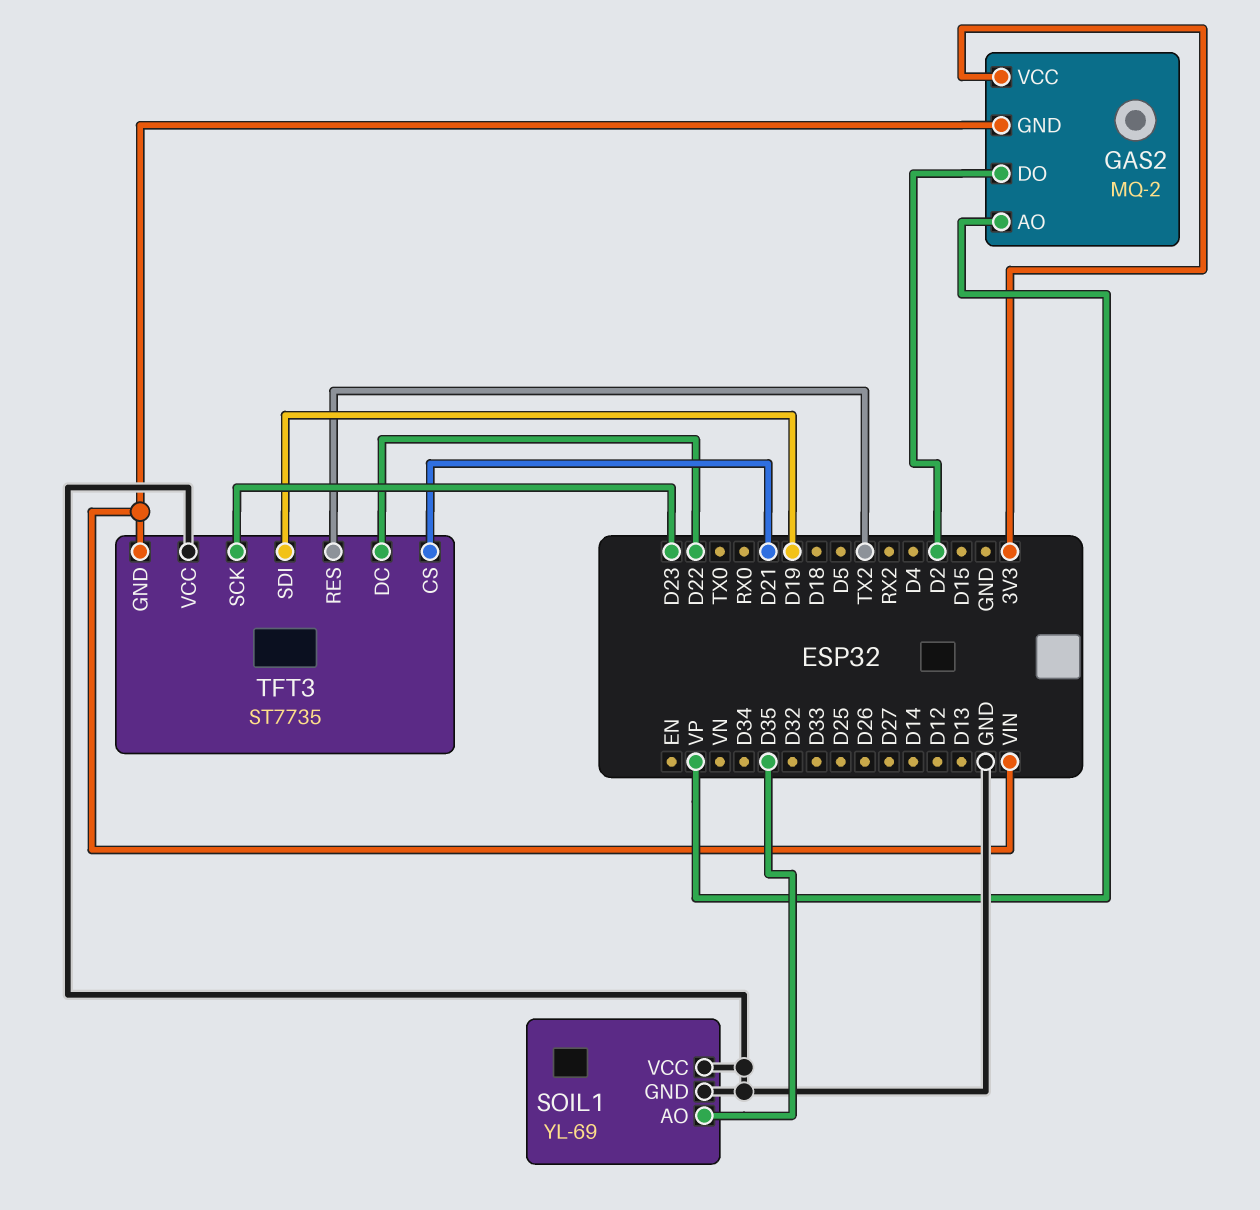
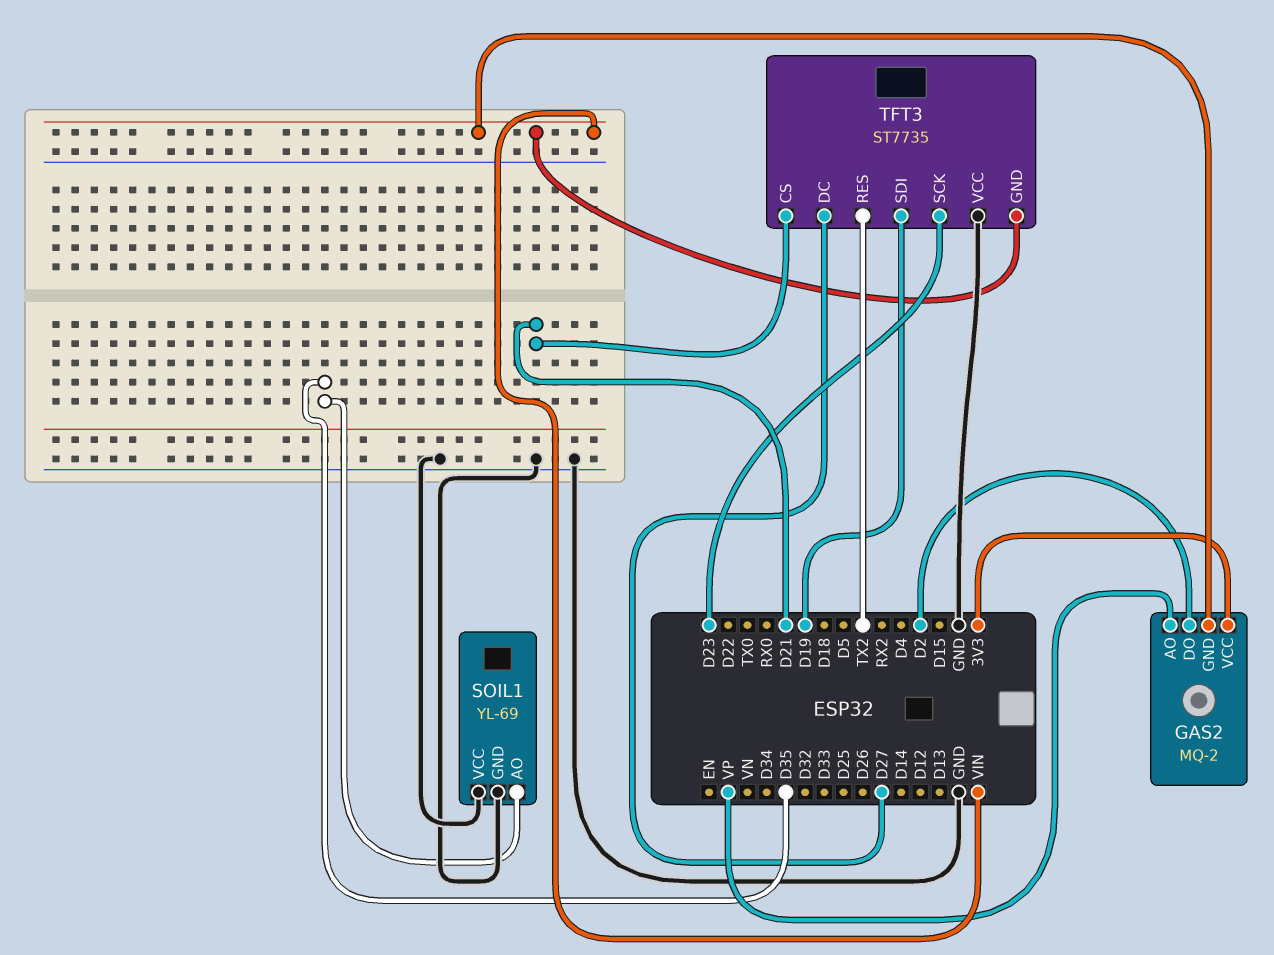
TFT3 pin DC: D22 -> D27

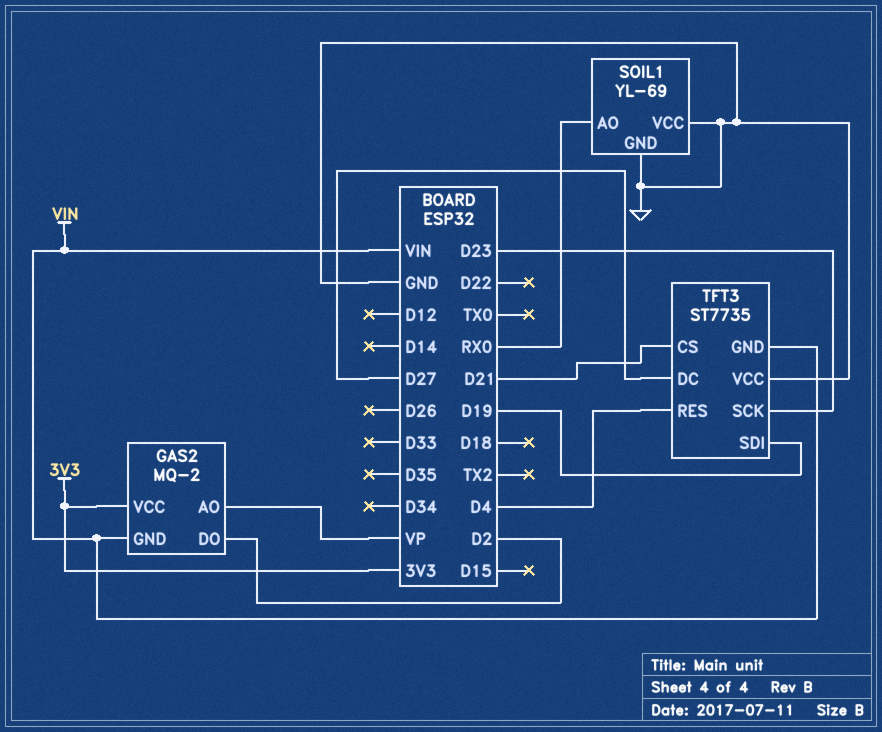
SOIL1 pin AO: D35 -> RX0
TFT3 pin RES: TX2 -> D4

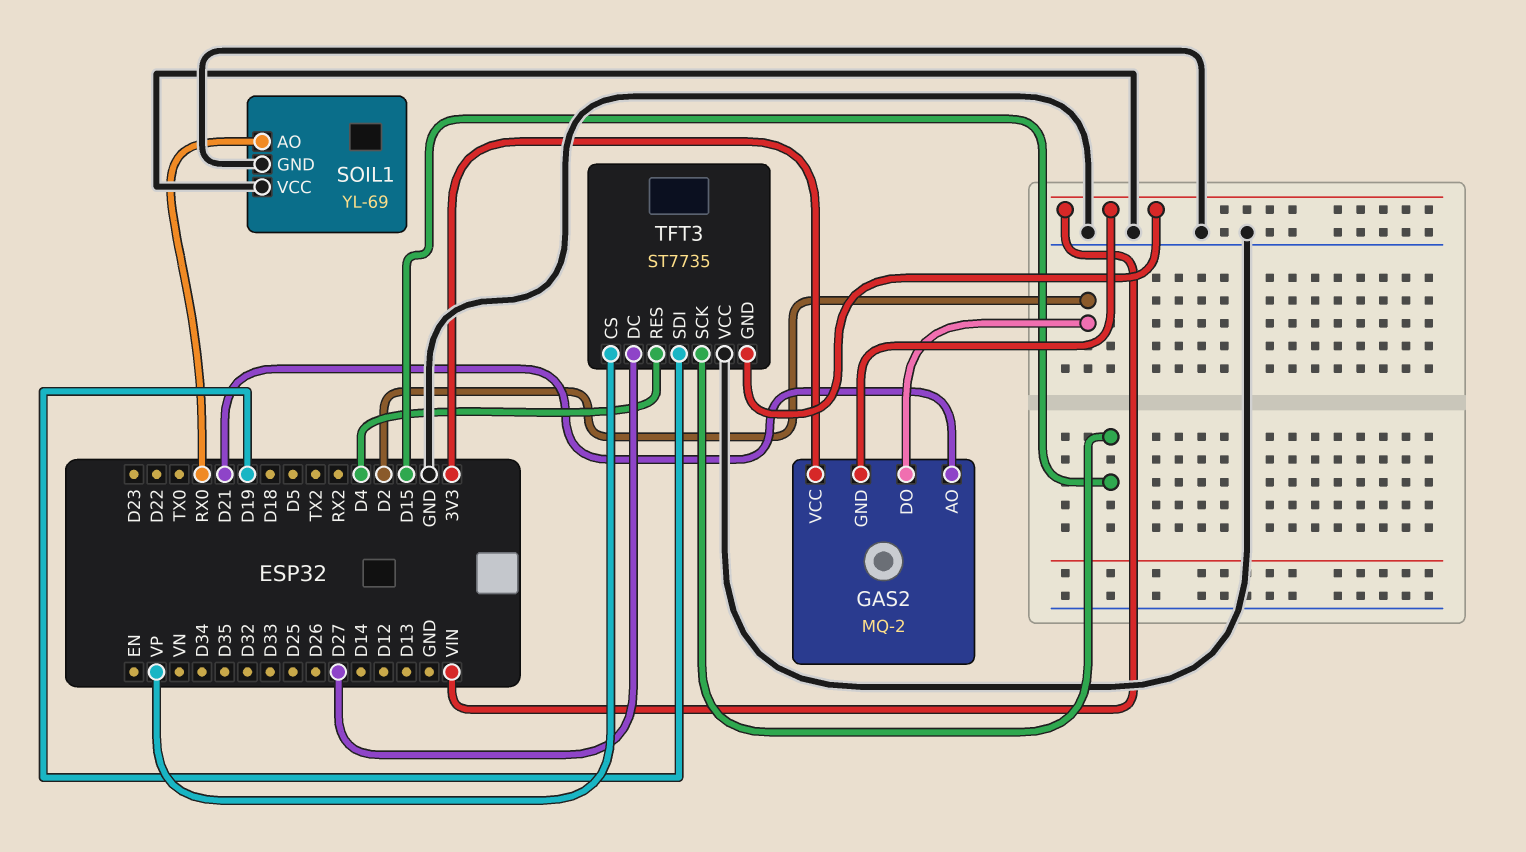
GAS2 pin AO: VP -> D21
TFT3 pin CS: D21 -> VP
TFT3 pin SCK: D23 -> D15

